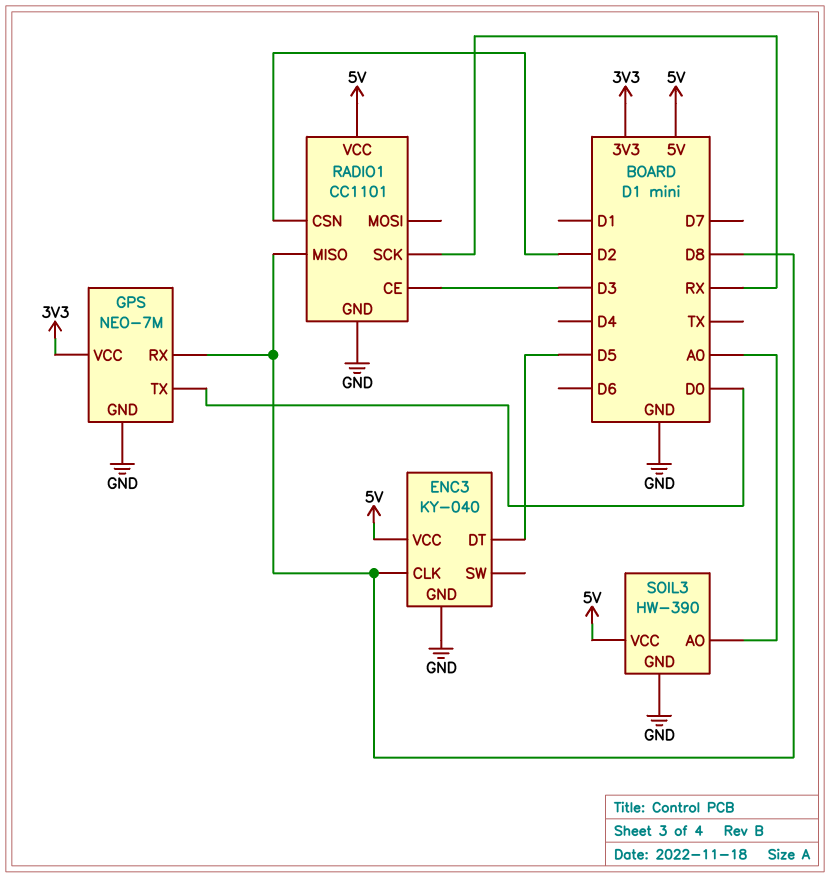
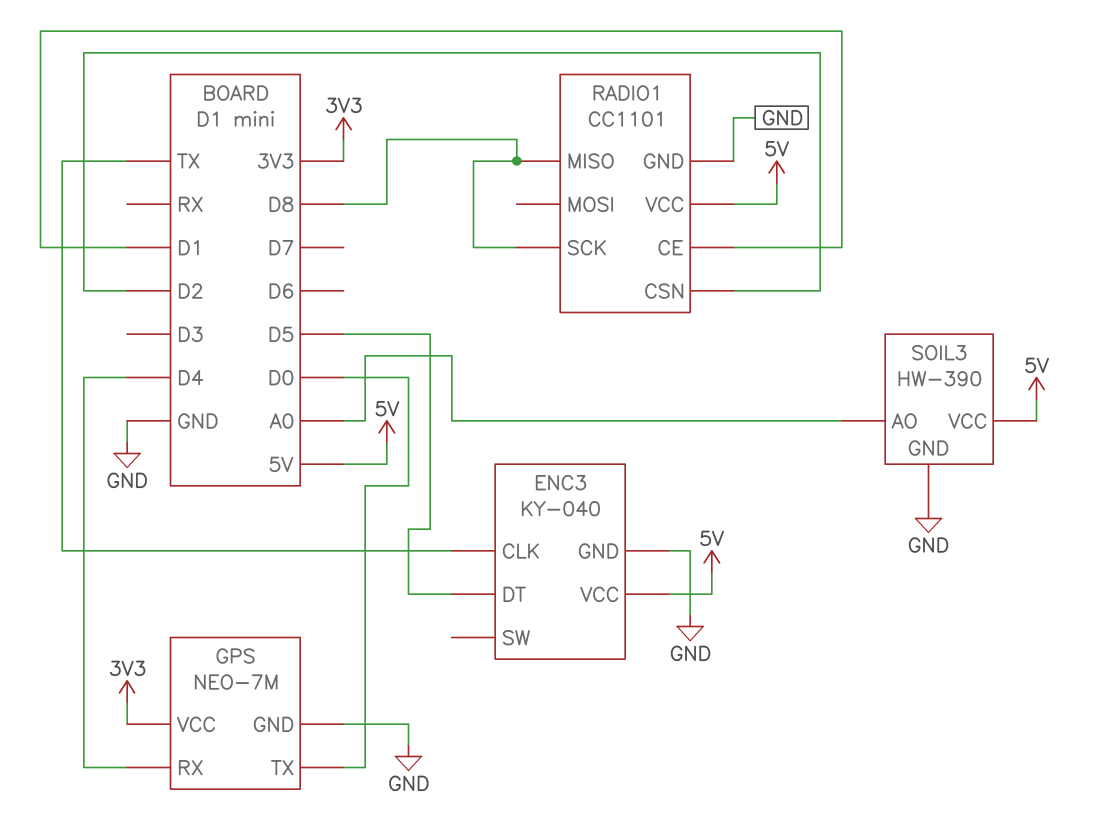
ENC3 pin CLK: D8 -> TX
GPS pin RX: D8 -> D4
RADIO1 pin CE: D3 -> D1
RADIO1 pin SCK: RX -> D8

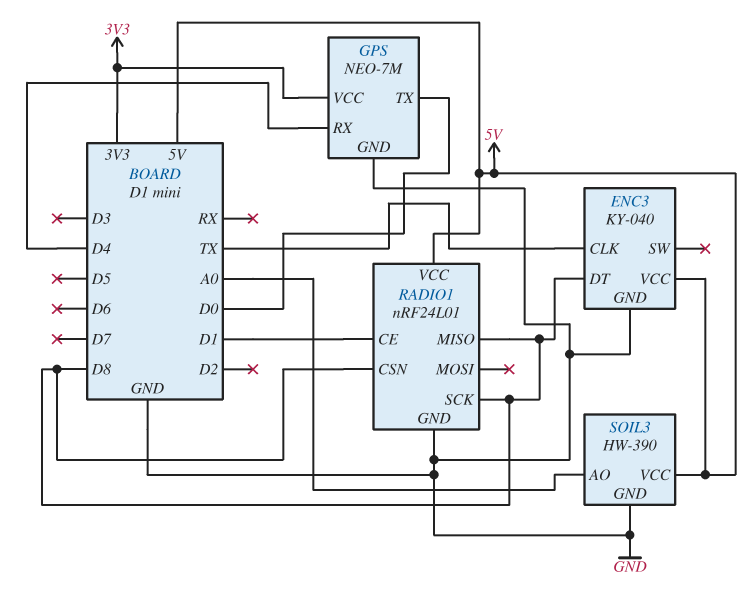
ENC3 pin DT: D5 -> D8
RADIO1: CC1101 -> nRF24L01
RADIO1 pin CSN: D2 -> D8

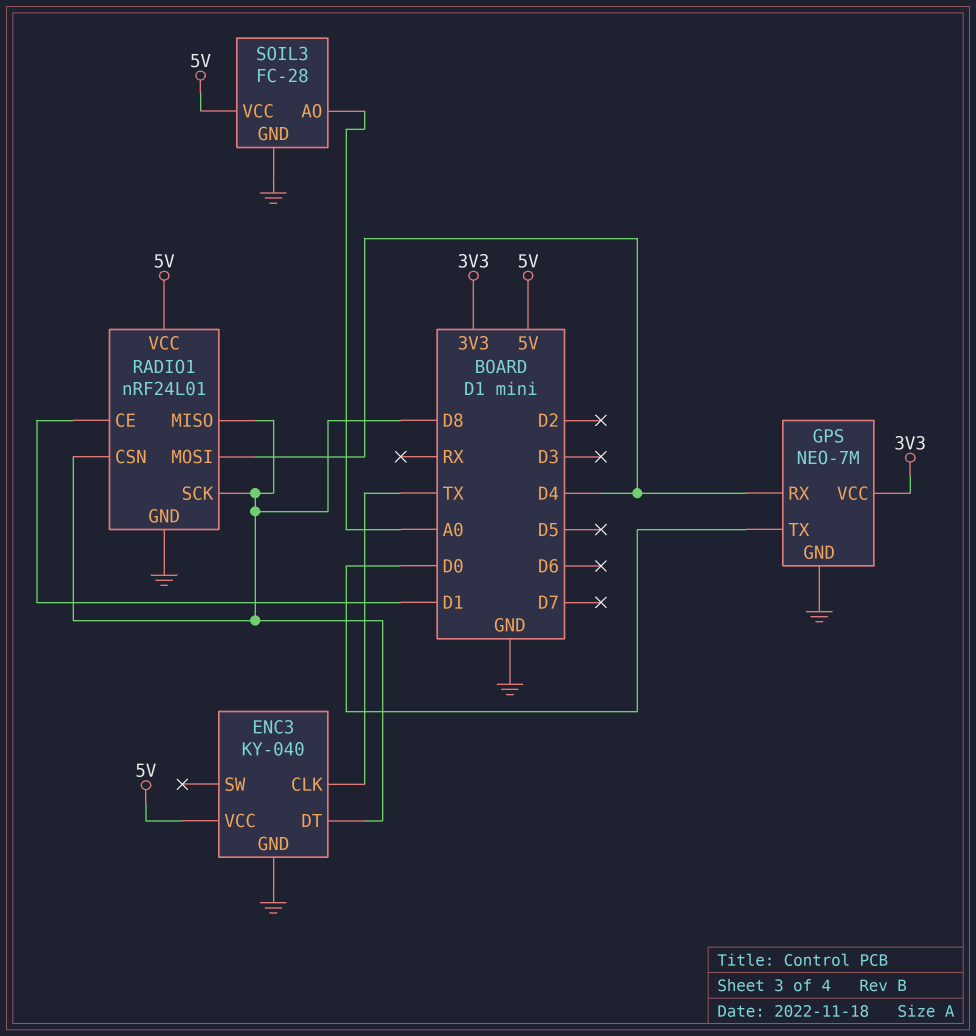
RADIO1 pin MOSI: none -> D4
SOIL3: HW-390 -> FC-28

